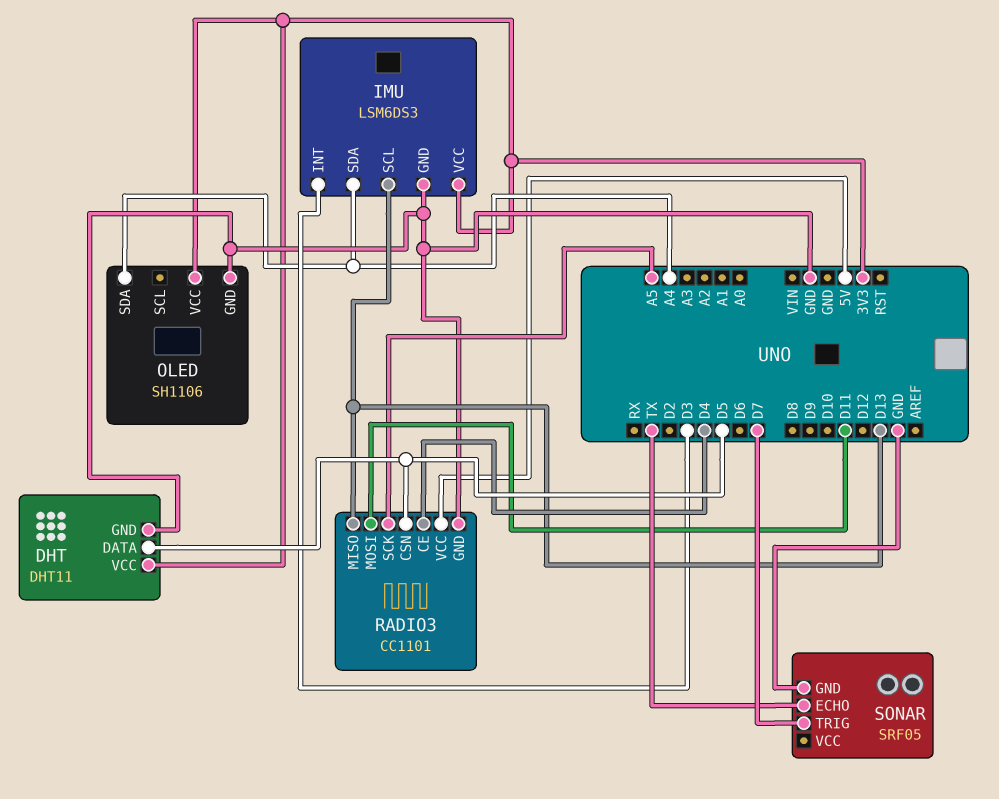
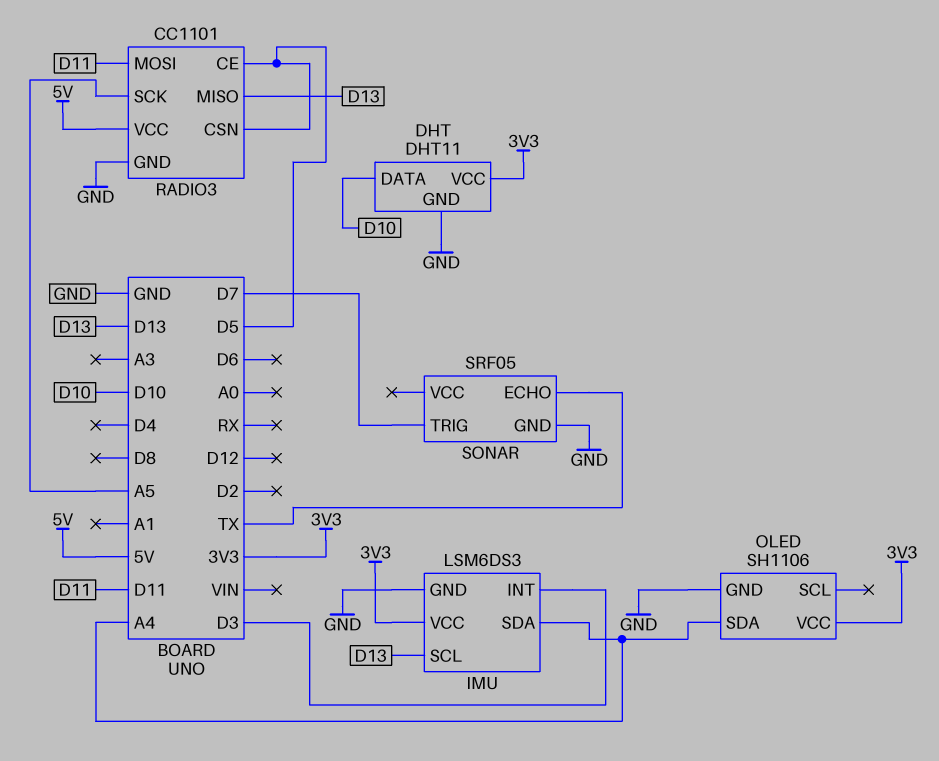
DHT pin DATA: D5 -> D10
RADIO3 pin CE: D4 -> D5

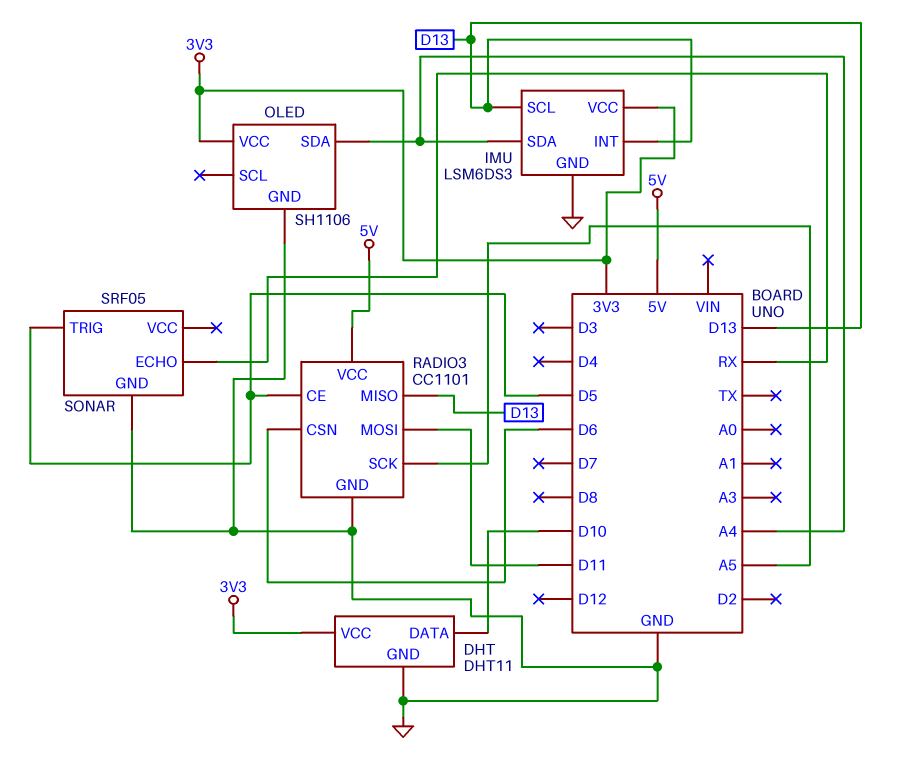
IMU pin INT: D3 -> D13
RADIO3 pin CSN: D5 -> D6
SONAR pin ECHO: TX -> RX
SONAR pin TRIG: D7 -> D5

